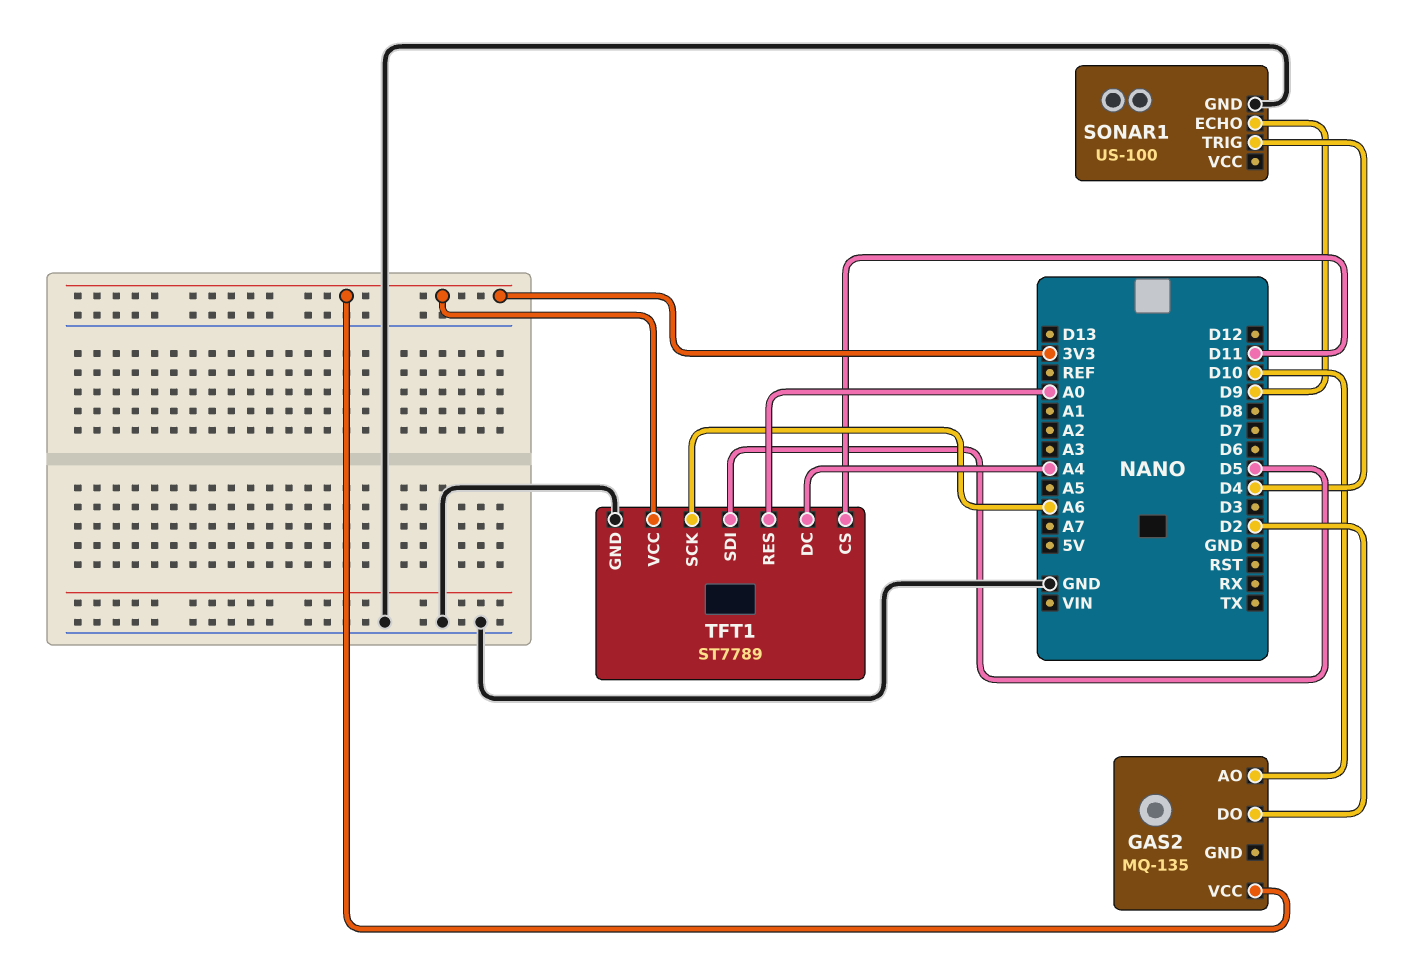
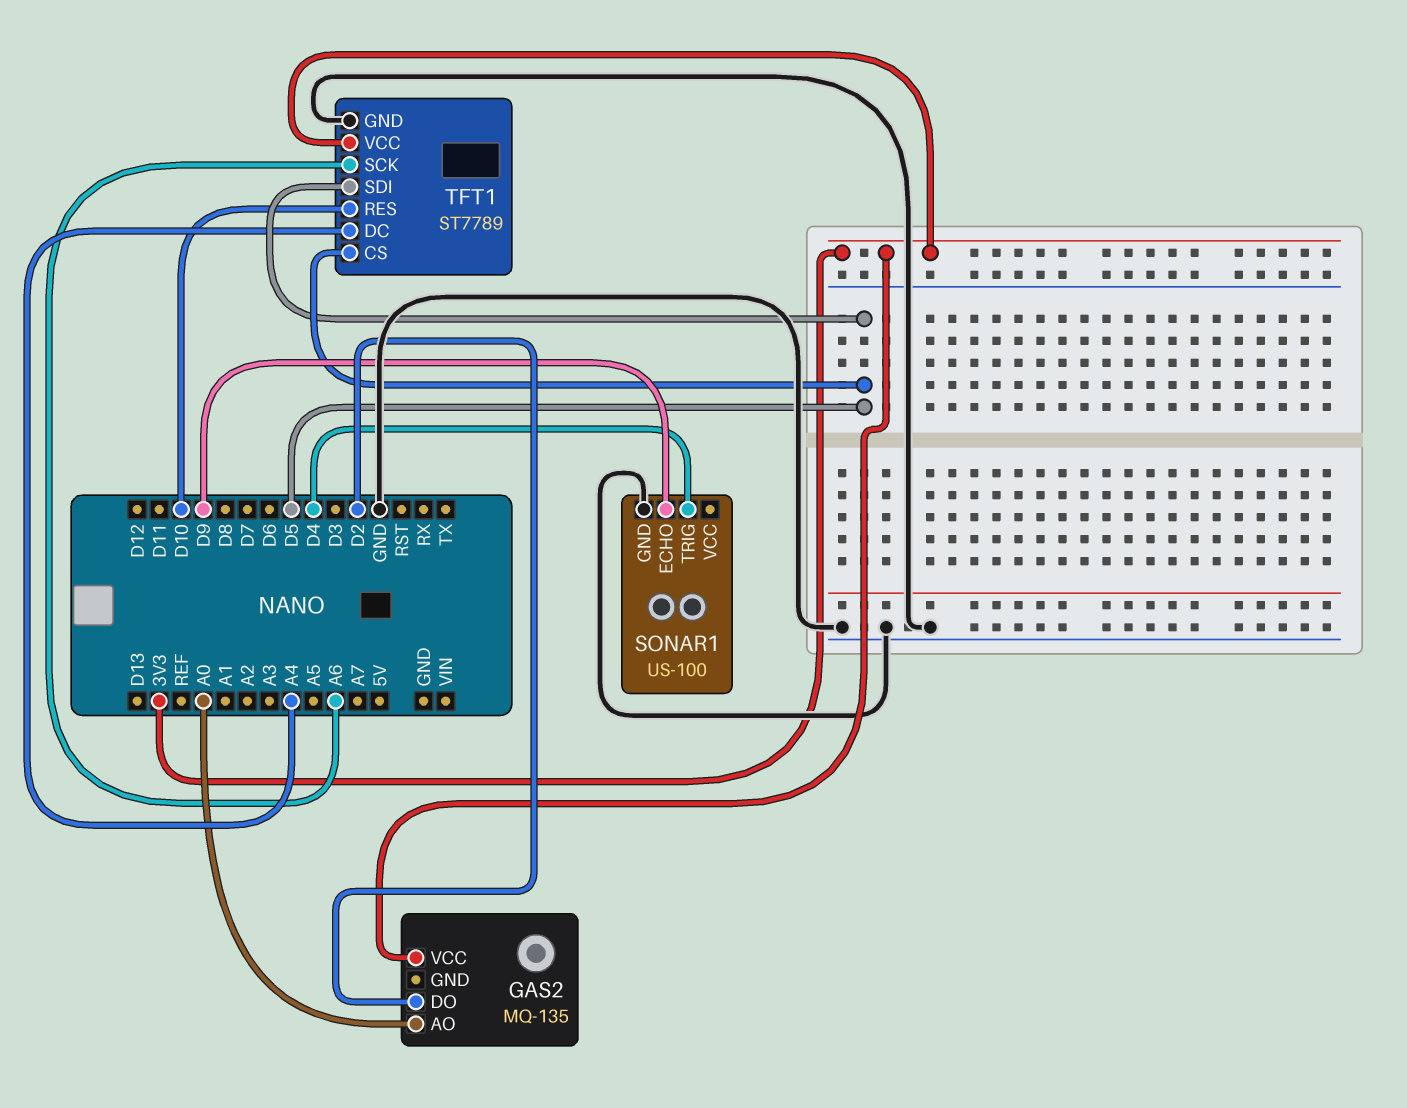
GAS2 pin AO: D10 -> A0
TFT1 pin CS: D11 -> D5
TFT1 pin RES: A0 -> D10

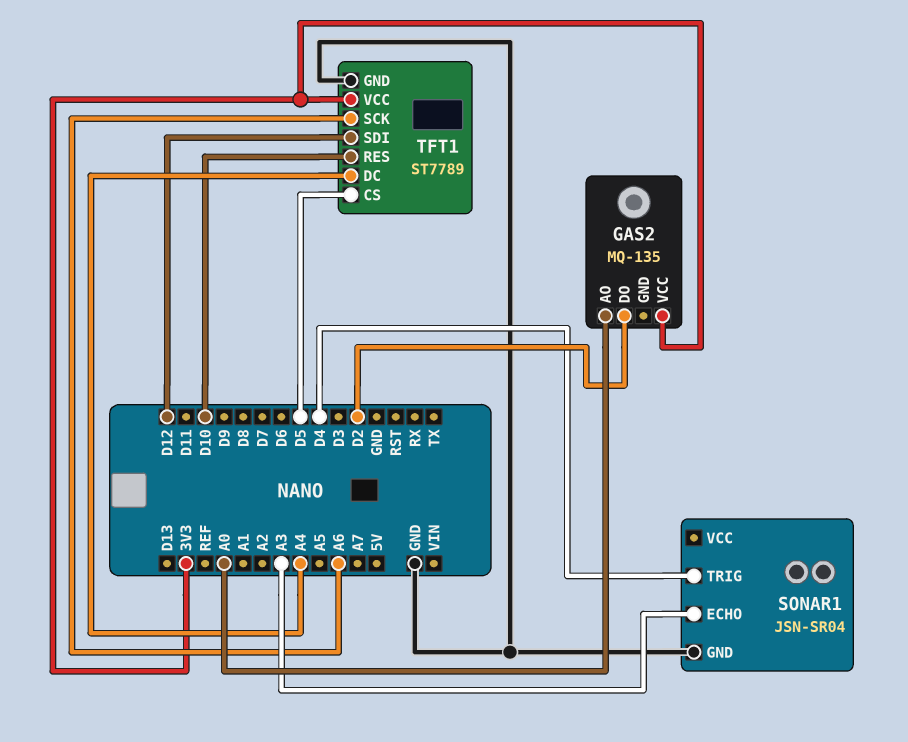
SONAR1: US-100 -> JSN-SR04
SONAR1 pin ECHO: D9 -> A3
TFT1 pin SDI: D5 -> D12

